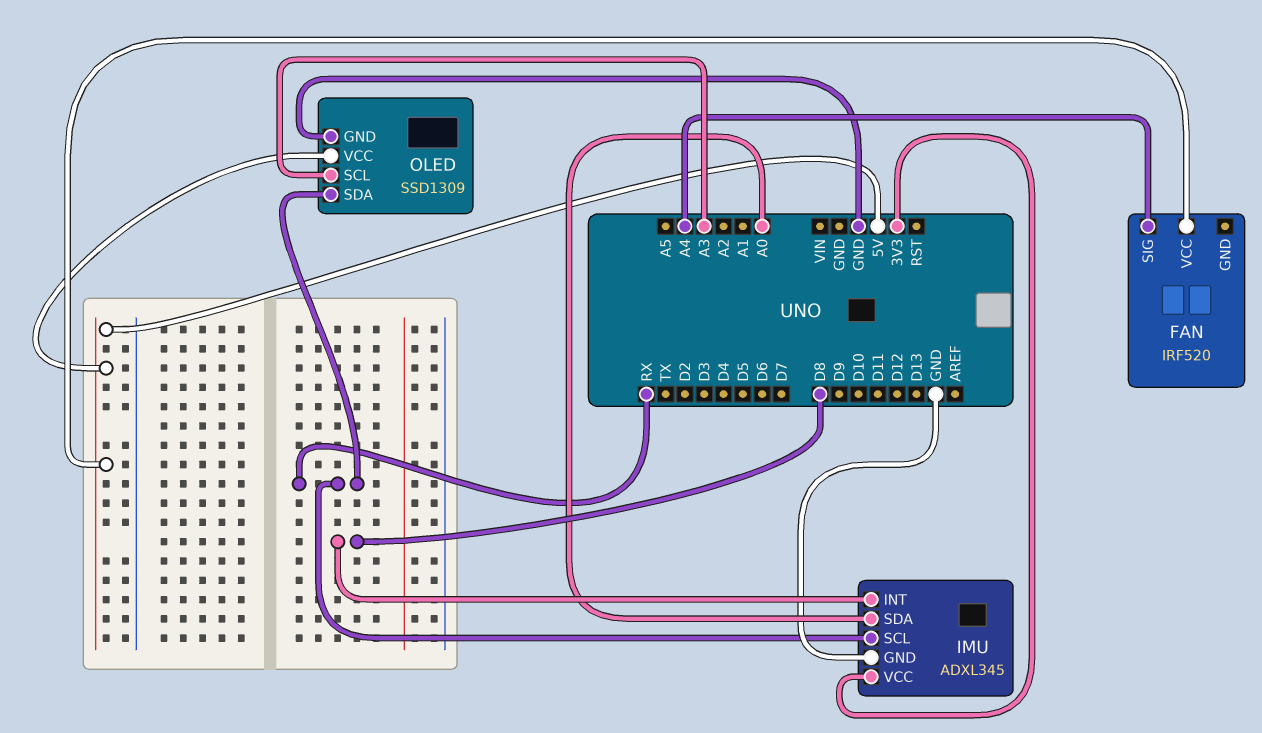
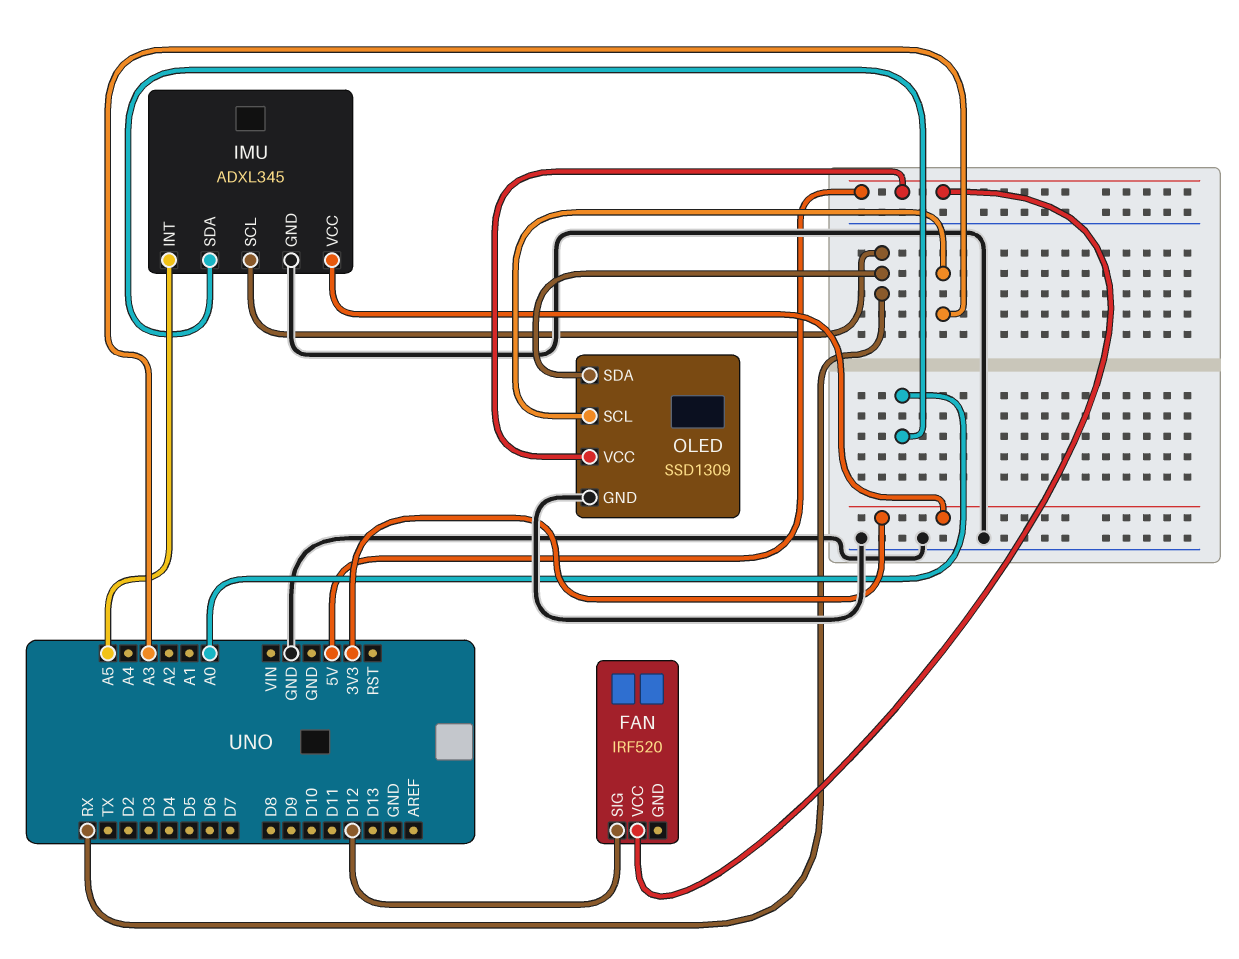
FAN pin SIG: A4 -> D12
IMU pin INT: D8 -> A5

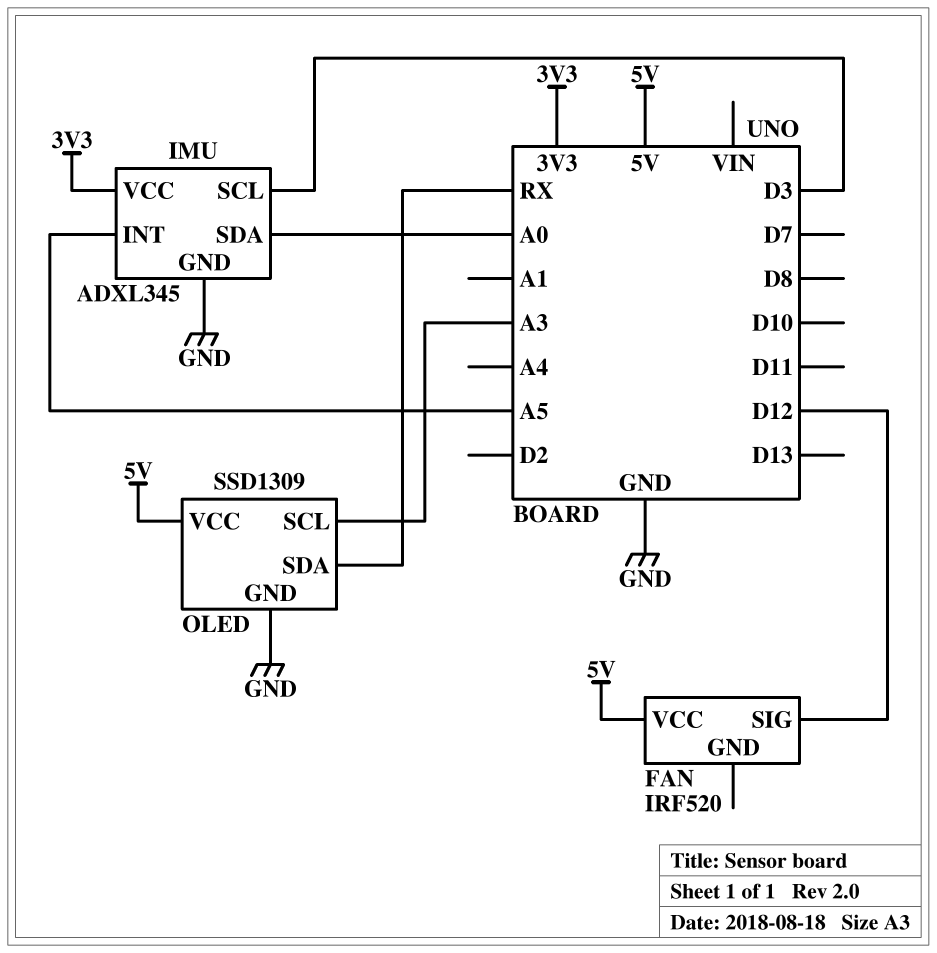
IMU pin SCL: RX -> D3

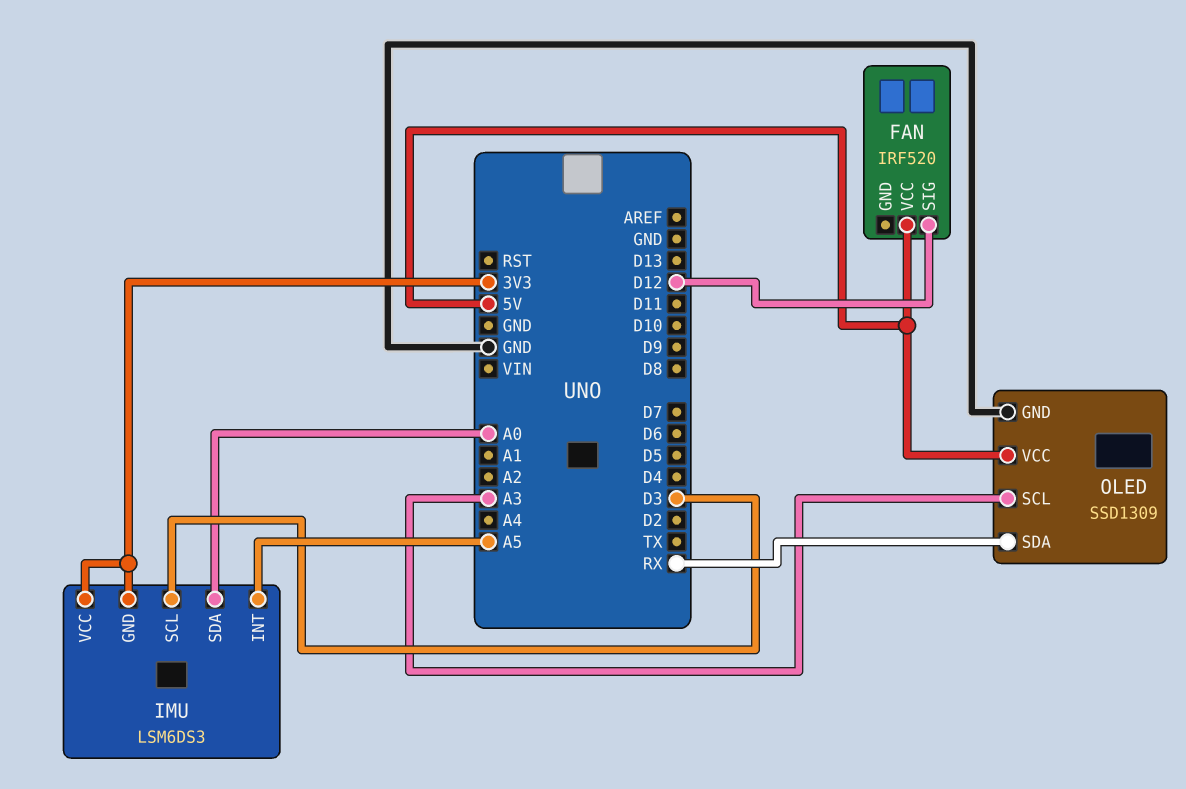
IMU: ADXL345 -> LSM6DS3
IMU pin GND: GND -> 3V3

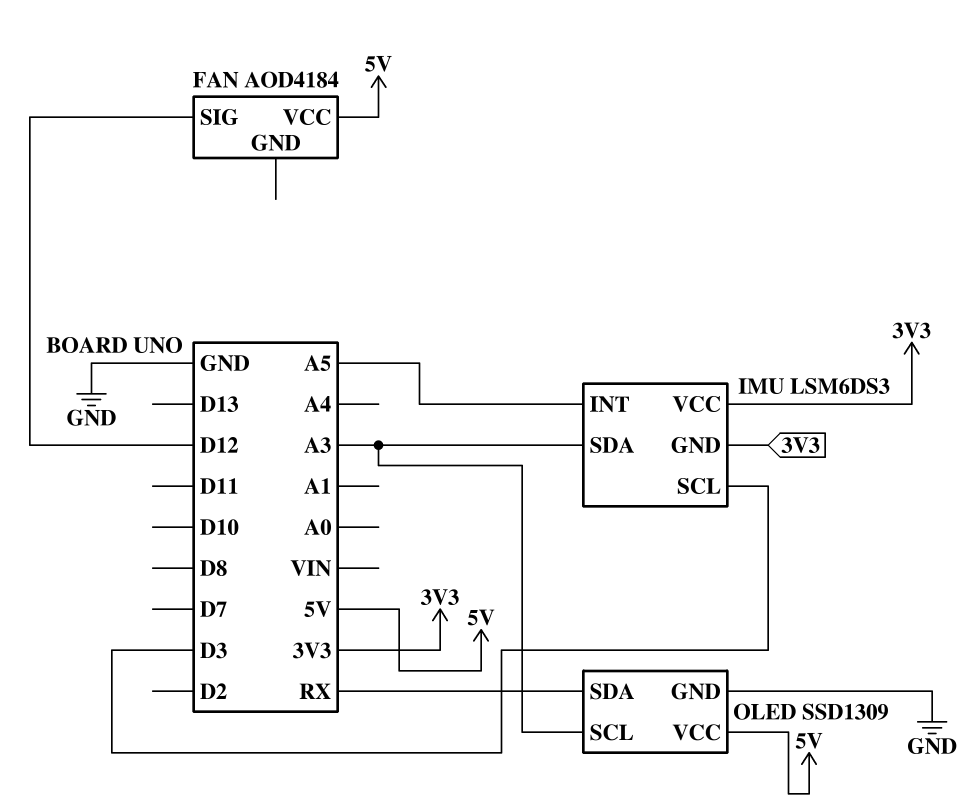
FAN: IRF520 -> AOD4184
IMU pin SDA: A0 -> A3

